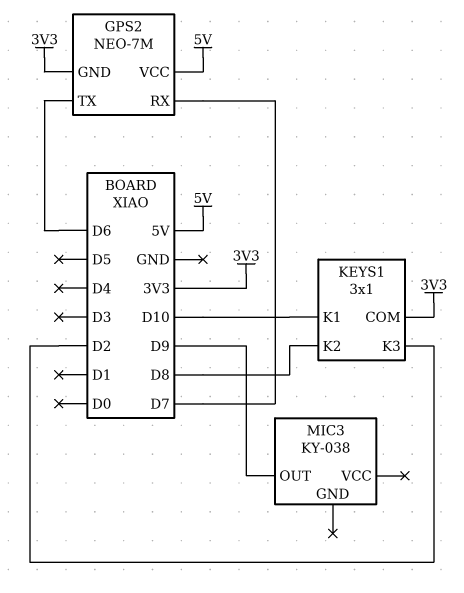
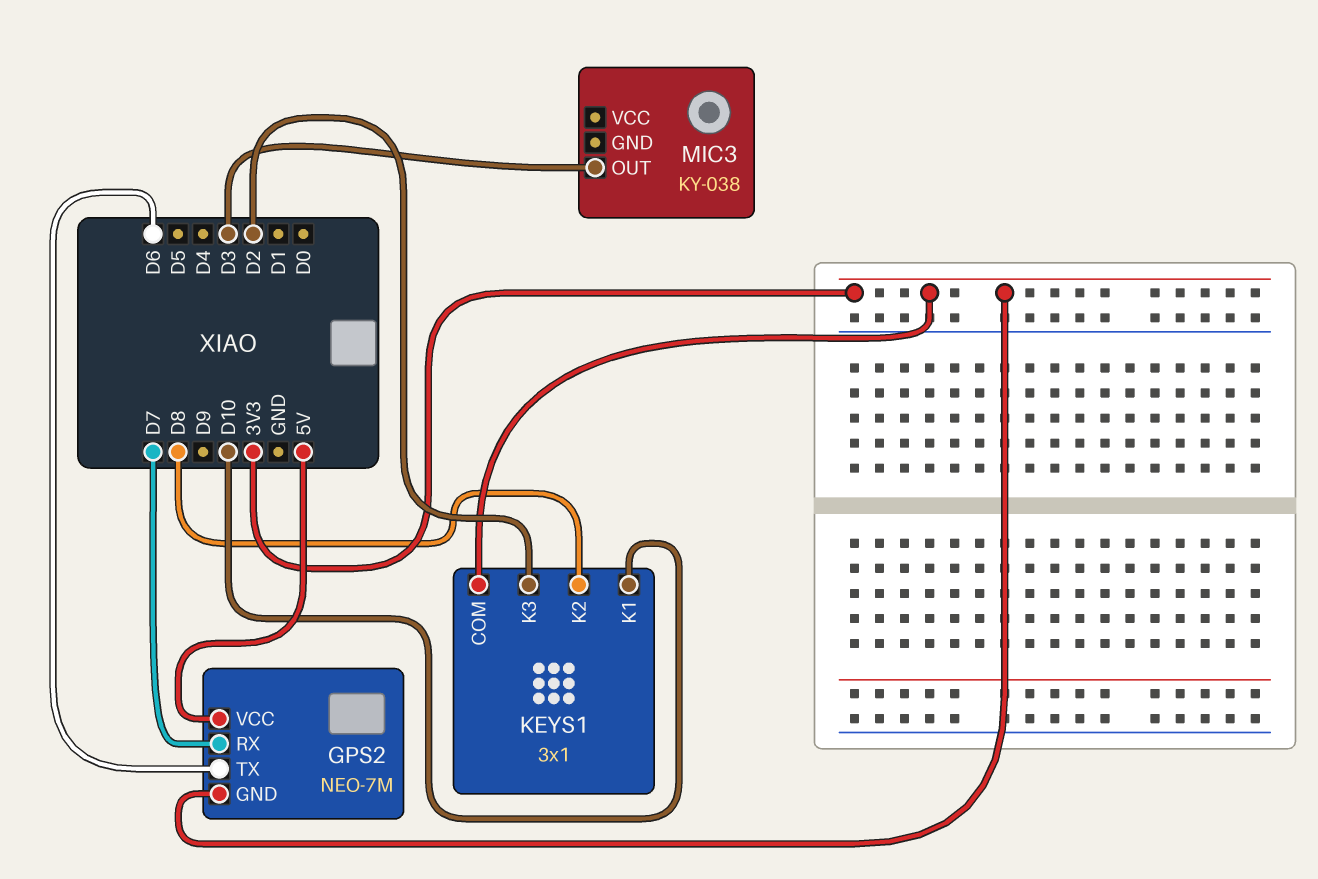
MIC3 pin OUT: D9 -> D3

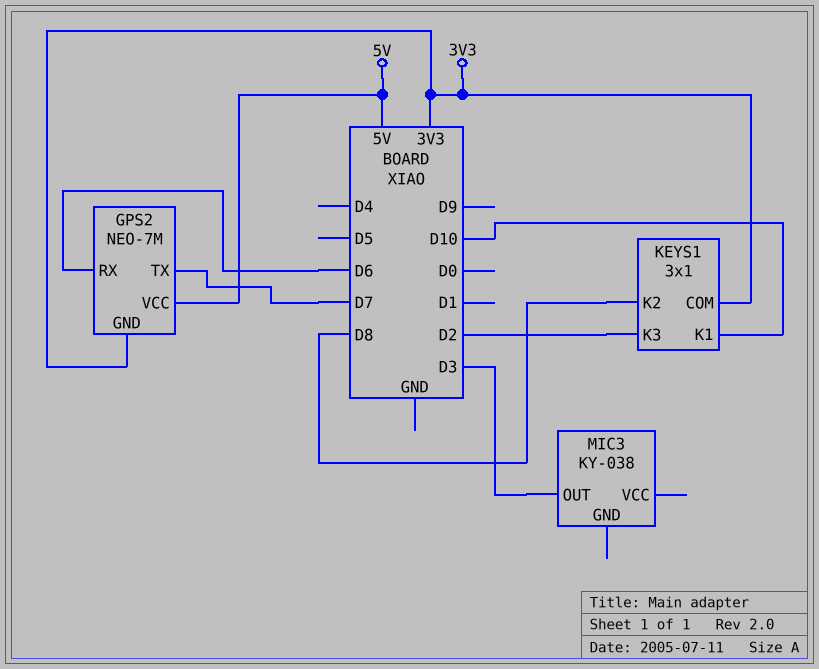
GPS2 pin RX: D7 -> D6
GPS2 pin TX: D6 -> D7

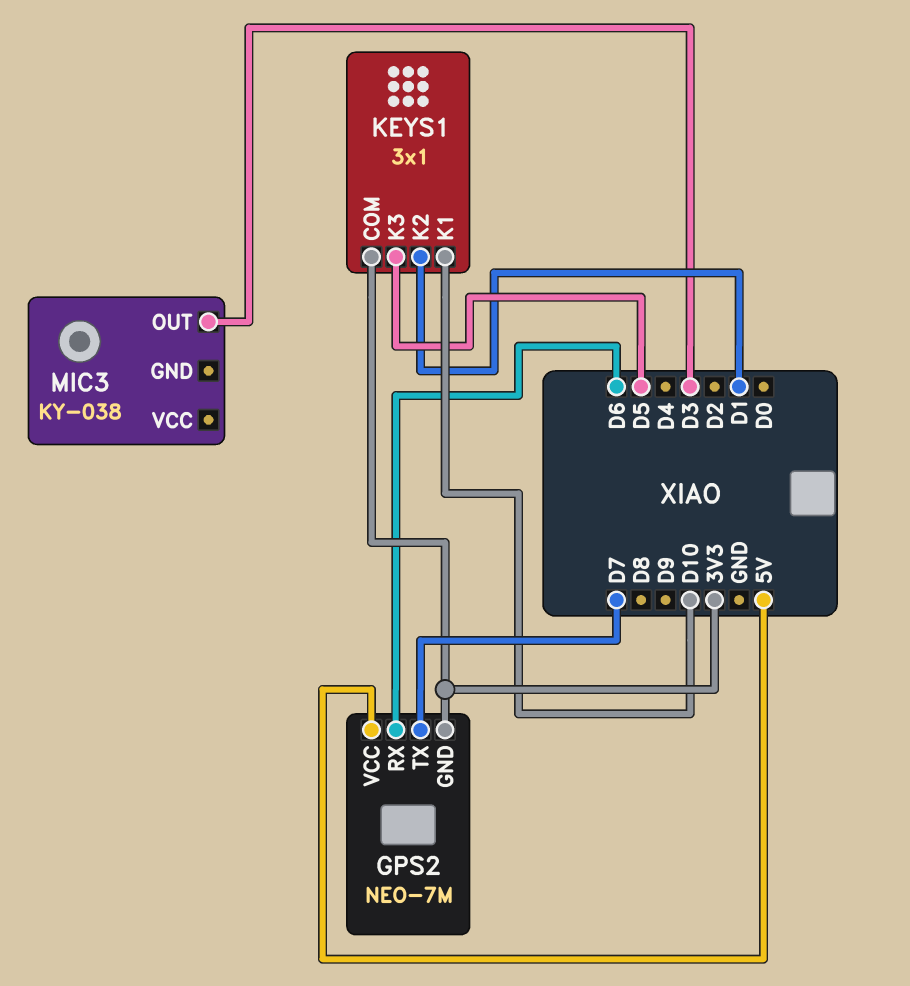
KEYS1 pin K2: D8 -> D1
KEYS1 pin K3: D2 -> D5

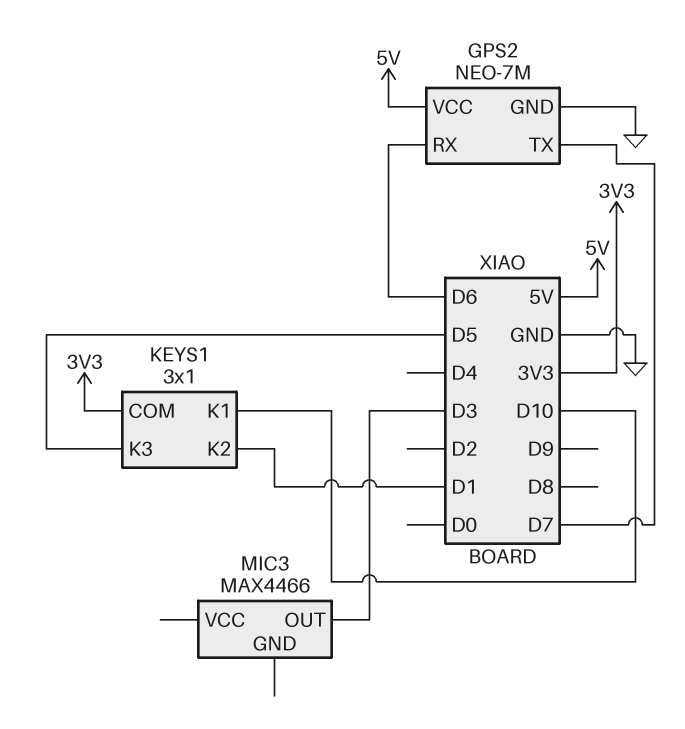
GPS2 pin GND: 3V3 -> GND
MIC3: KY-038 -> MAX4466

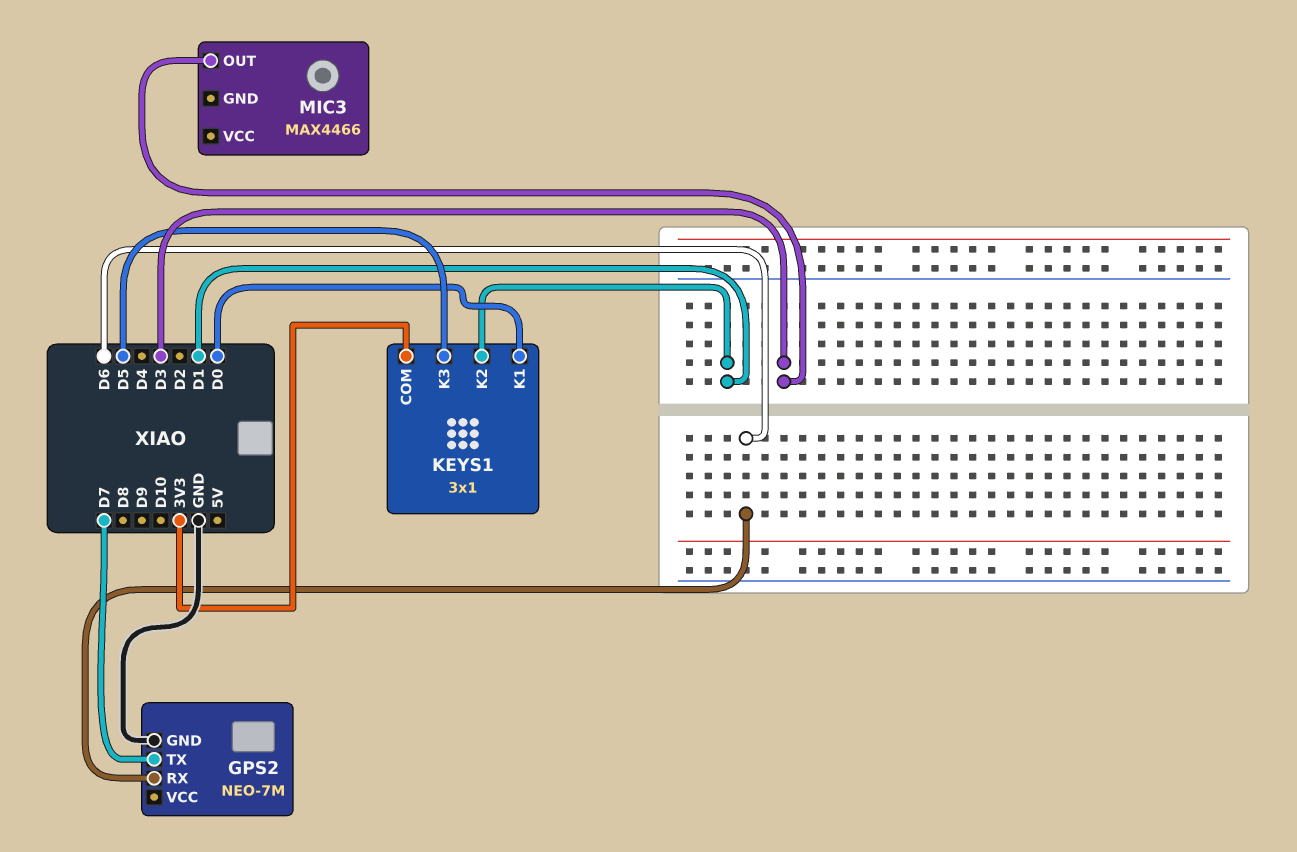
GPS2 pin VCC: 5V -> none
KEYS1 pin K1: D10 -> D0

